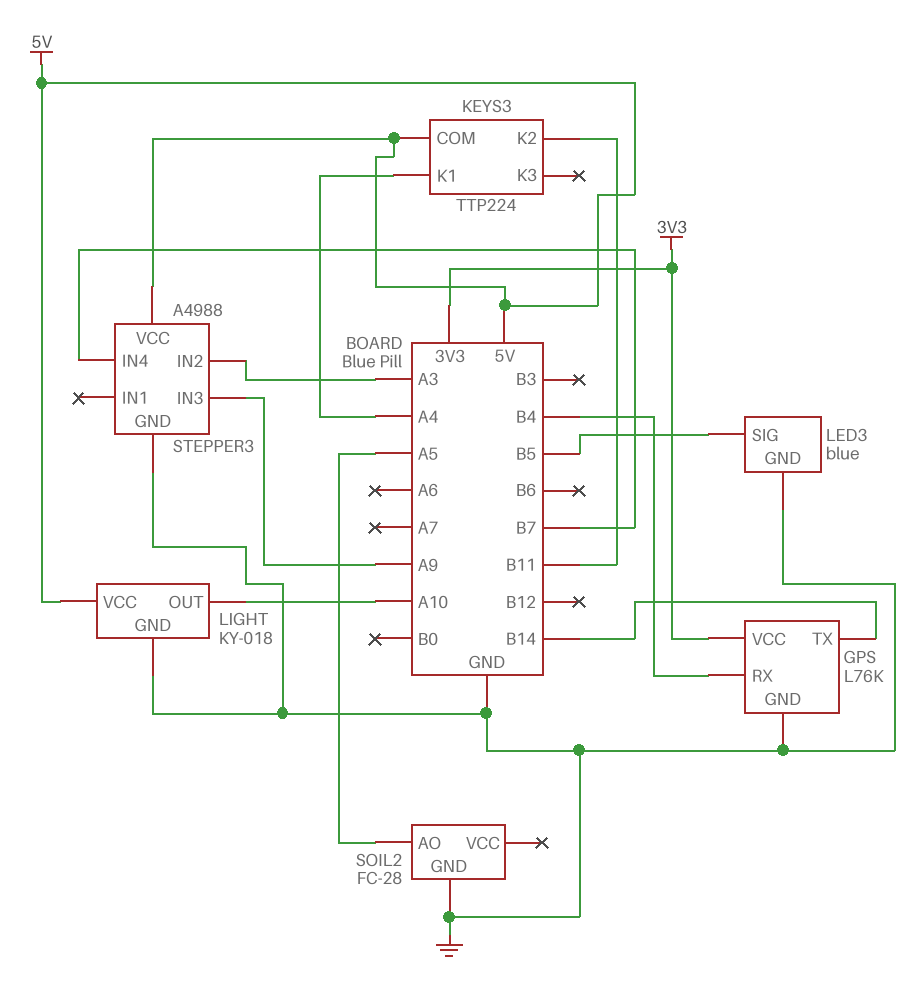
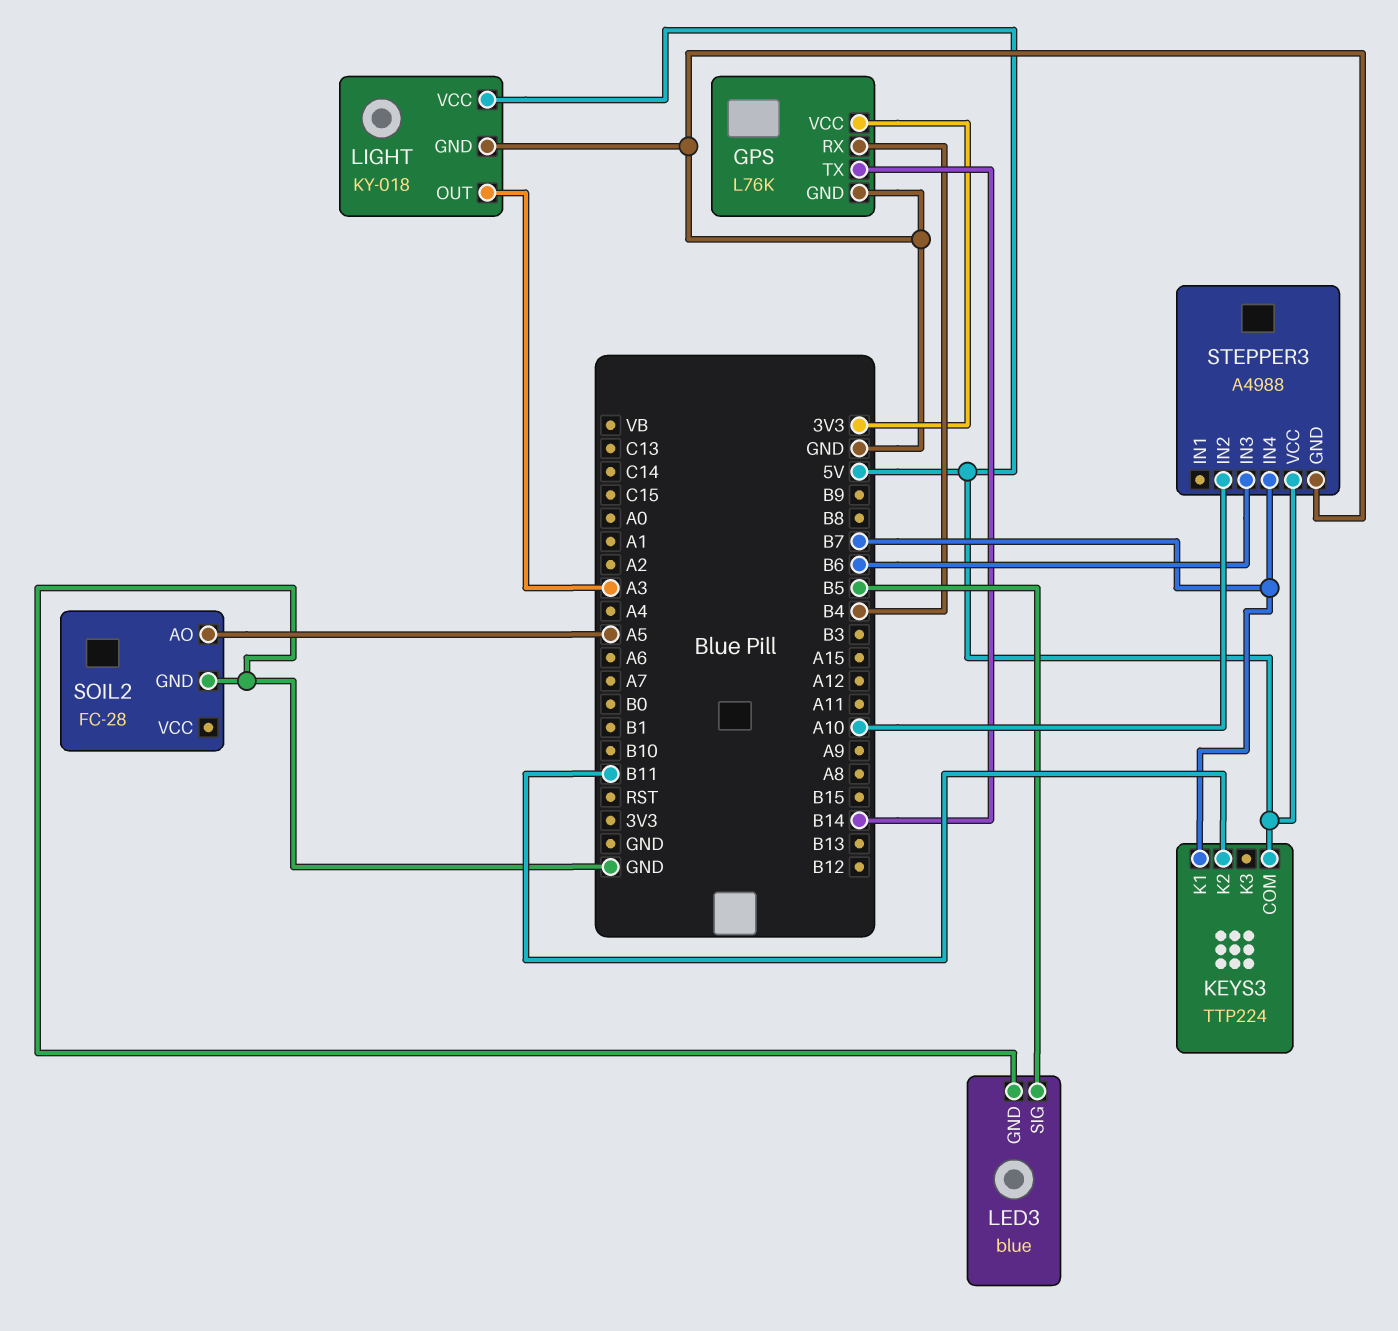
KEYS3 pin K1: A4 -> B7
LIGHT pin OUT: A10 -> A3
STEPPER3 pin IN2: A3 -> A10
STEPPER3 pin IN3: A9 -> B6

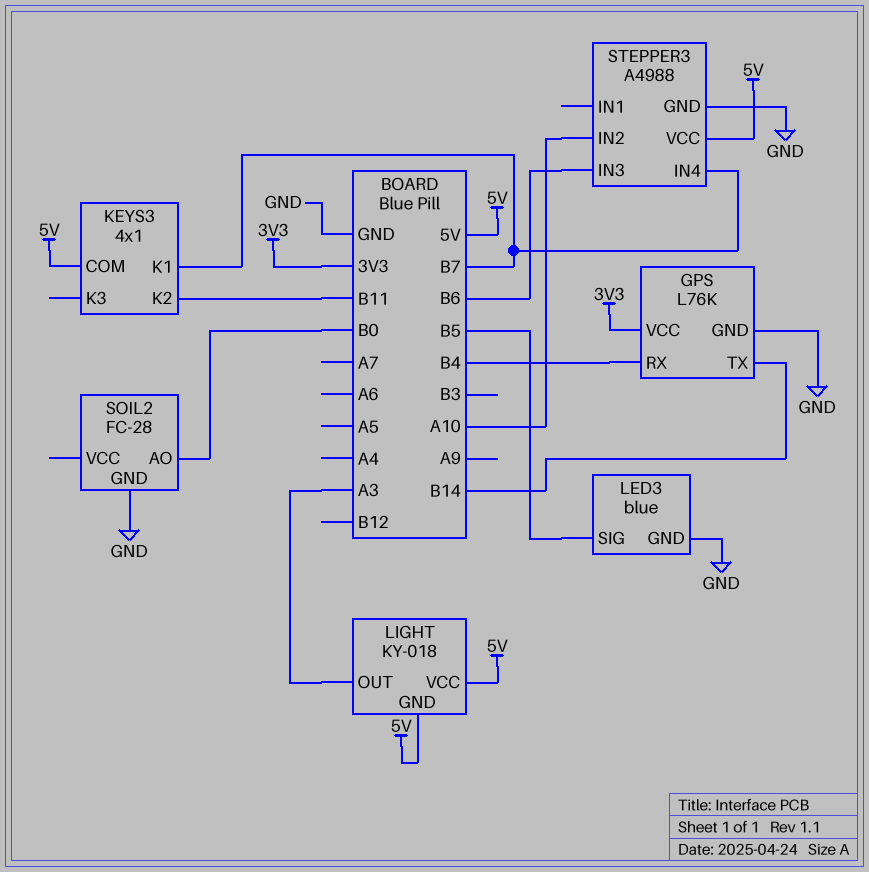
KEYS3: TTP224 -> 4x1
LIGHT pin GND: GND -> 5V
SOIL2 pin AO: A5 -> B0

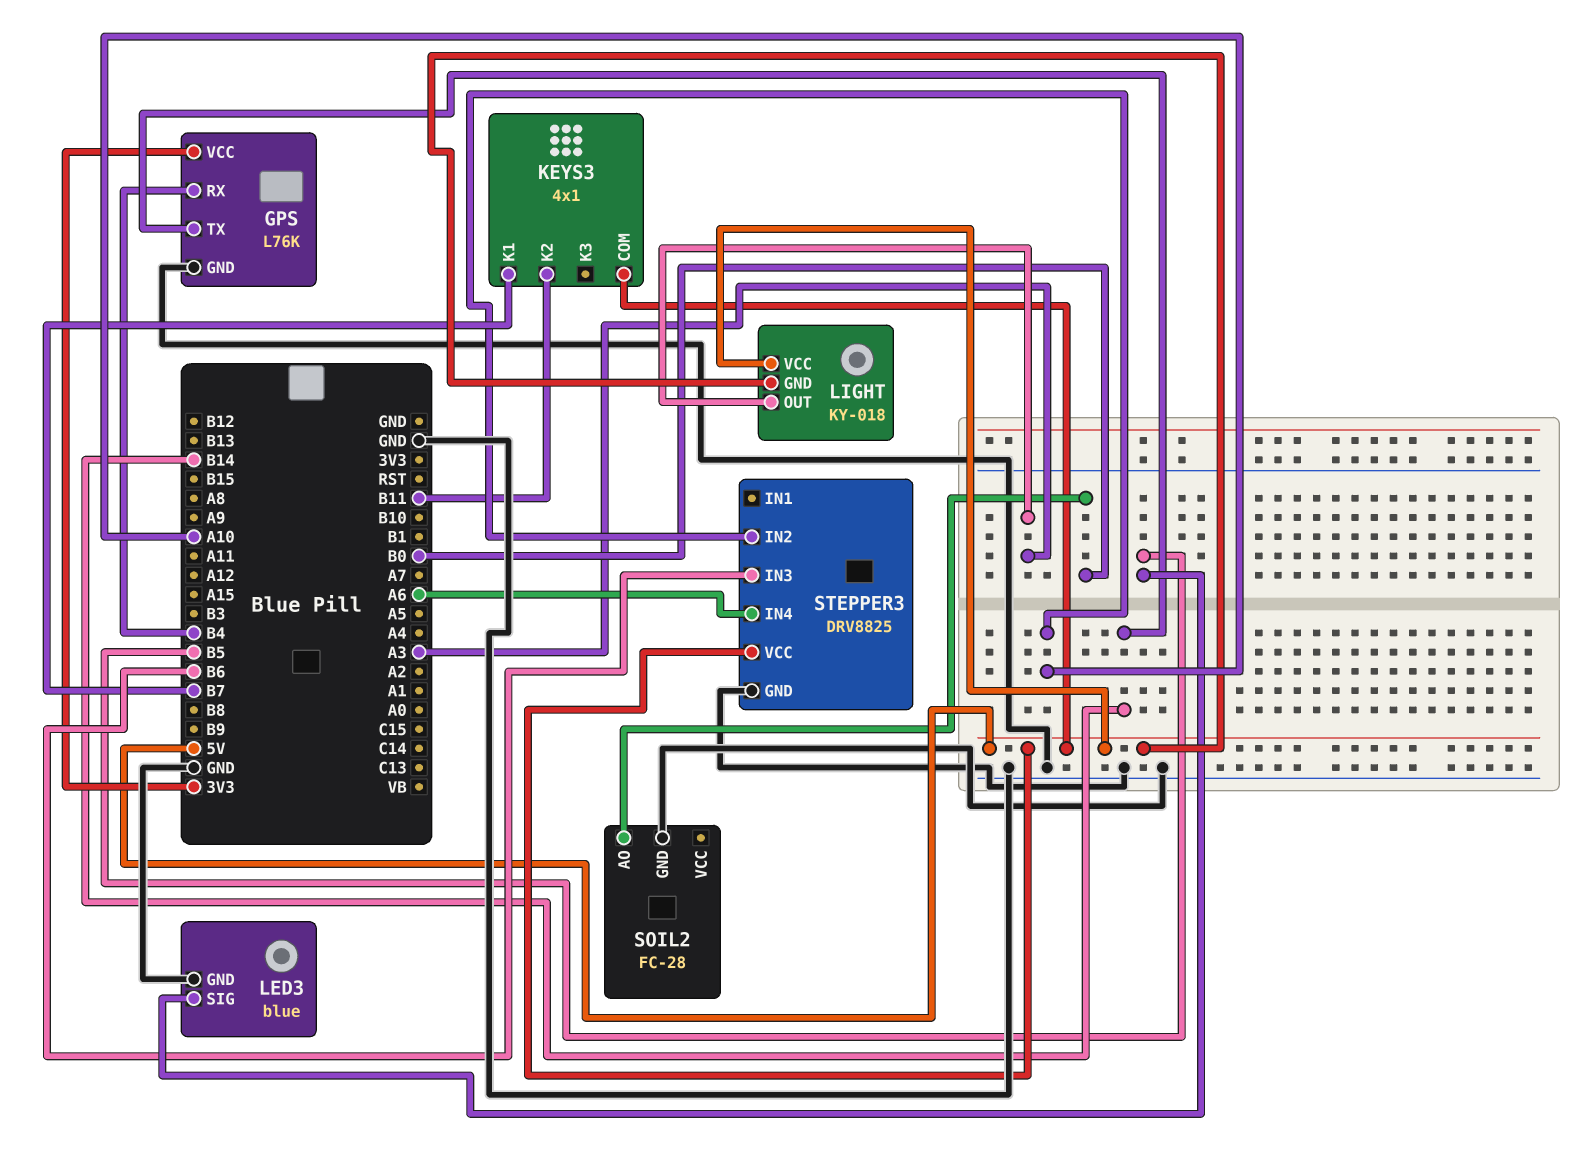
STEPPER3: A4988 -> DRV8825
STEPPER3 pin IN4: B7 -> A6

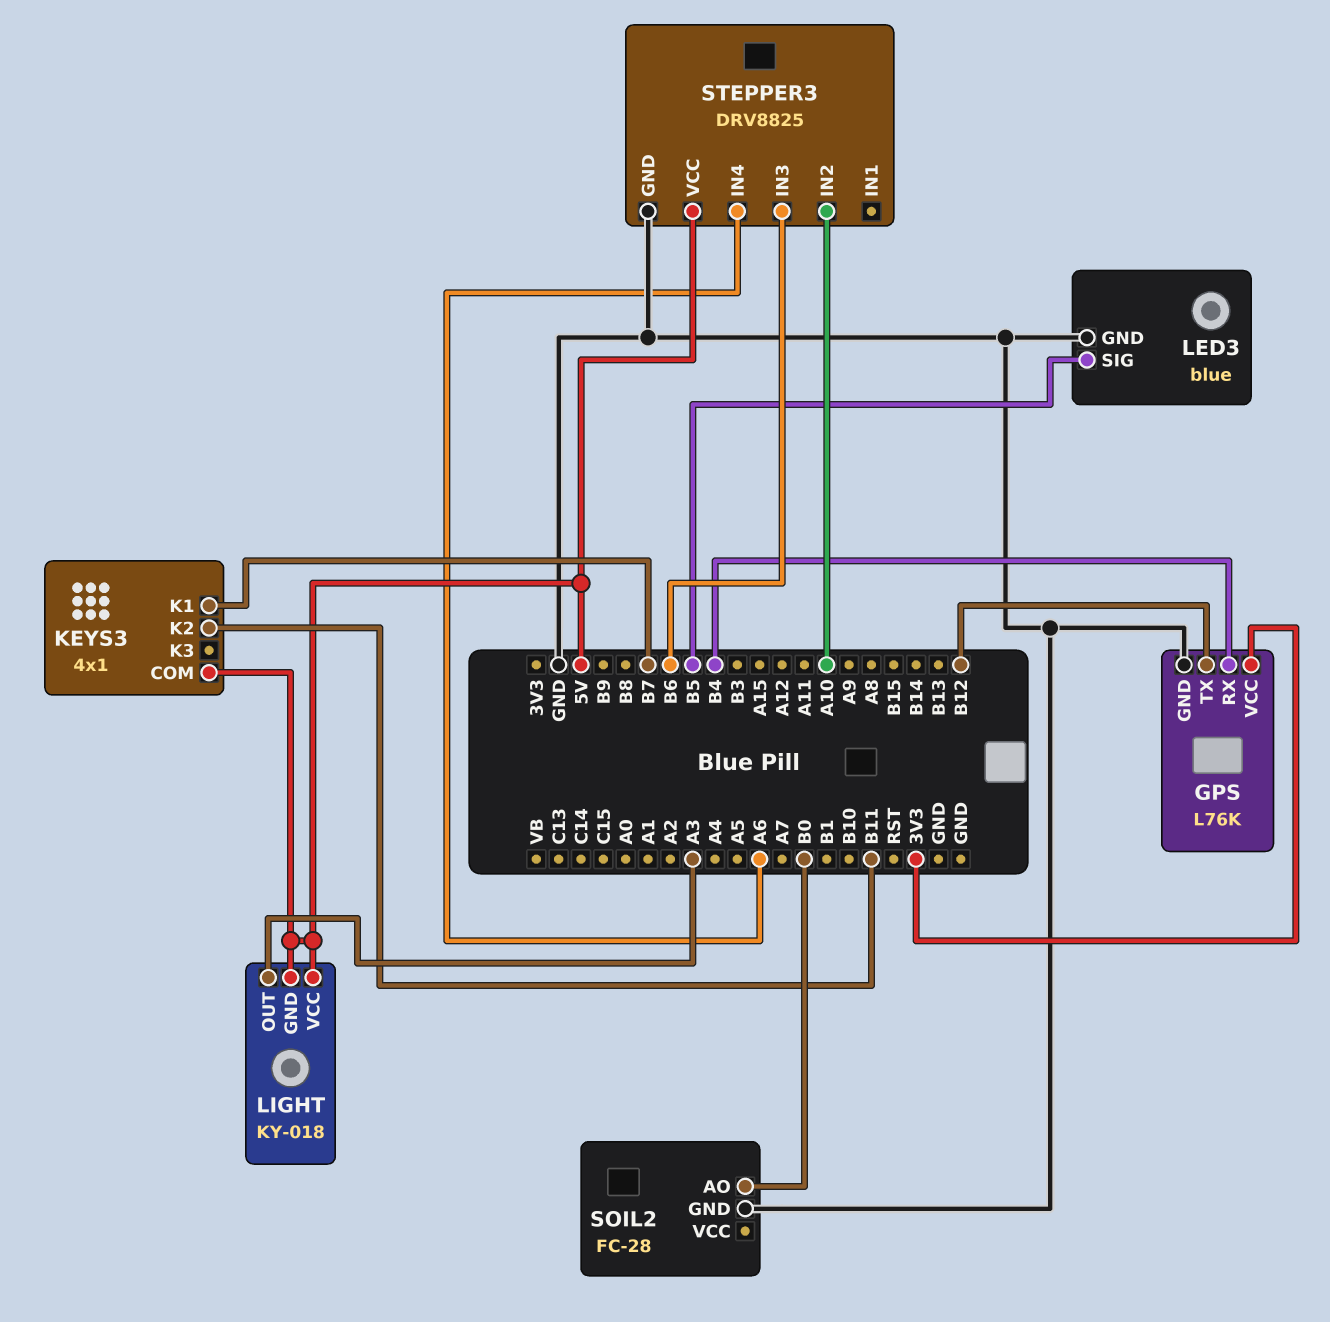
GPS pin TX: B14 -> B12

